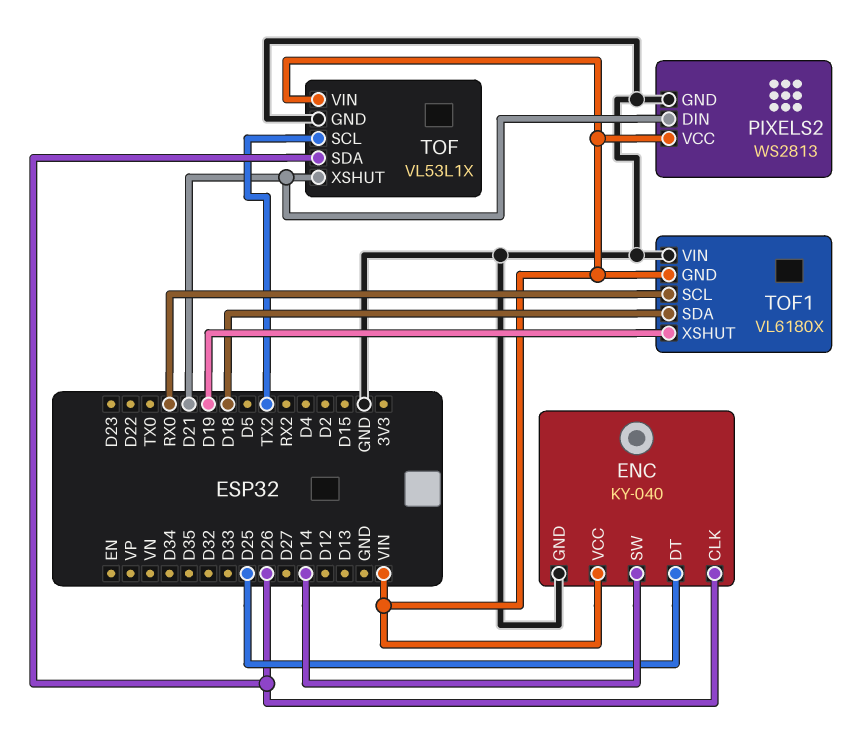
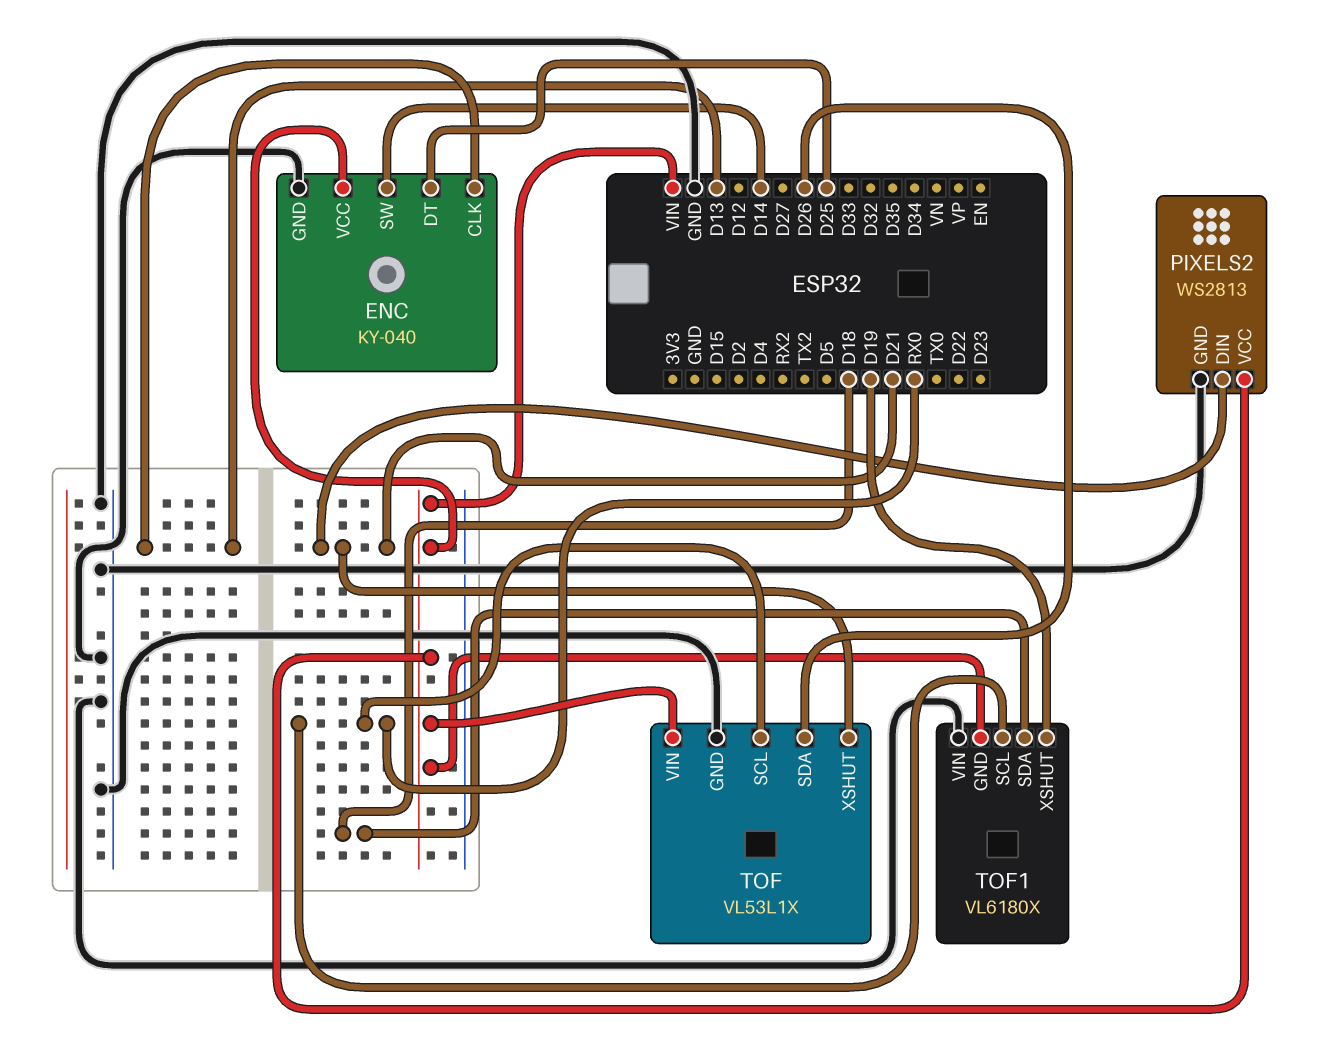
ENC pin CLK: D26 -> D13
TOF pin SCL: TX2 -> RX0

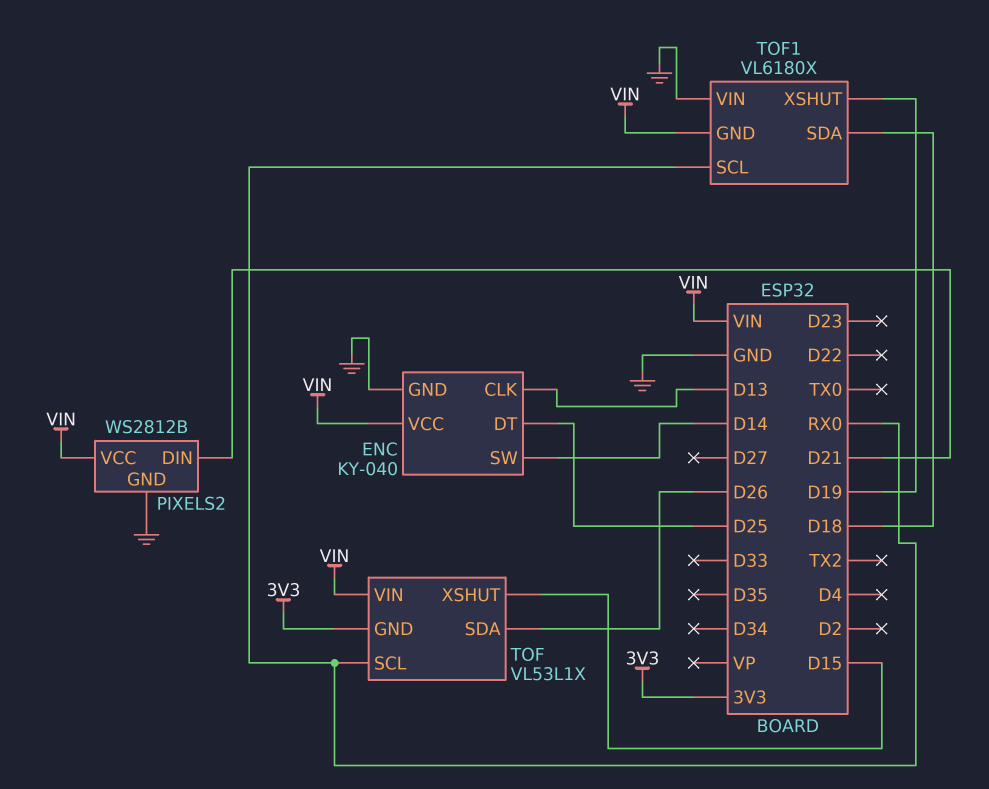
PIXELS2: WS2813 -> WS2812B
TOF pin GND: GND -> 3V3
TOF pin XSHUT: D21 -> D15

